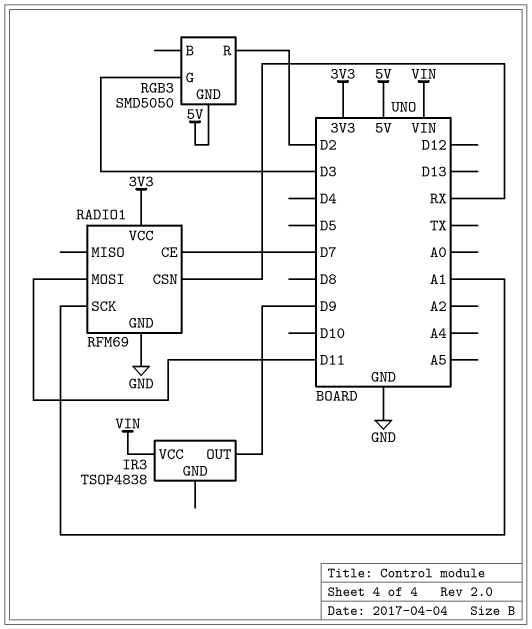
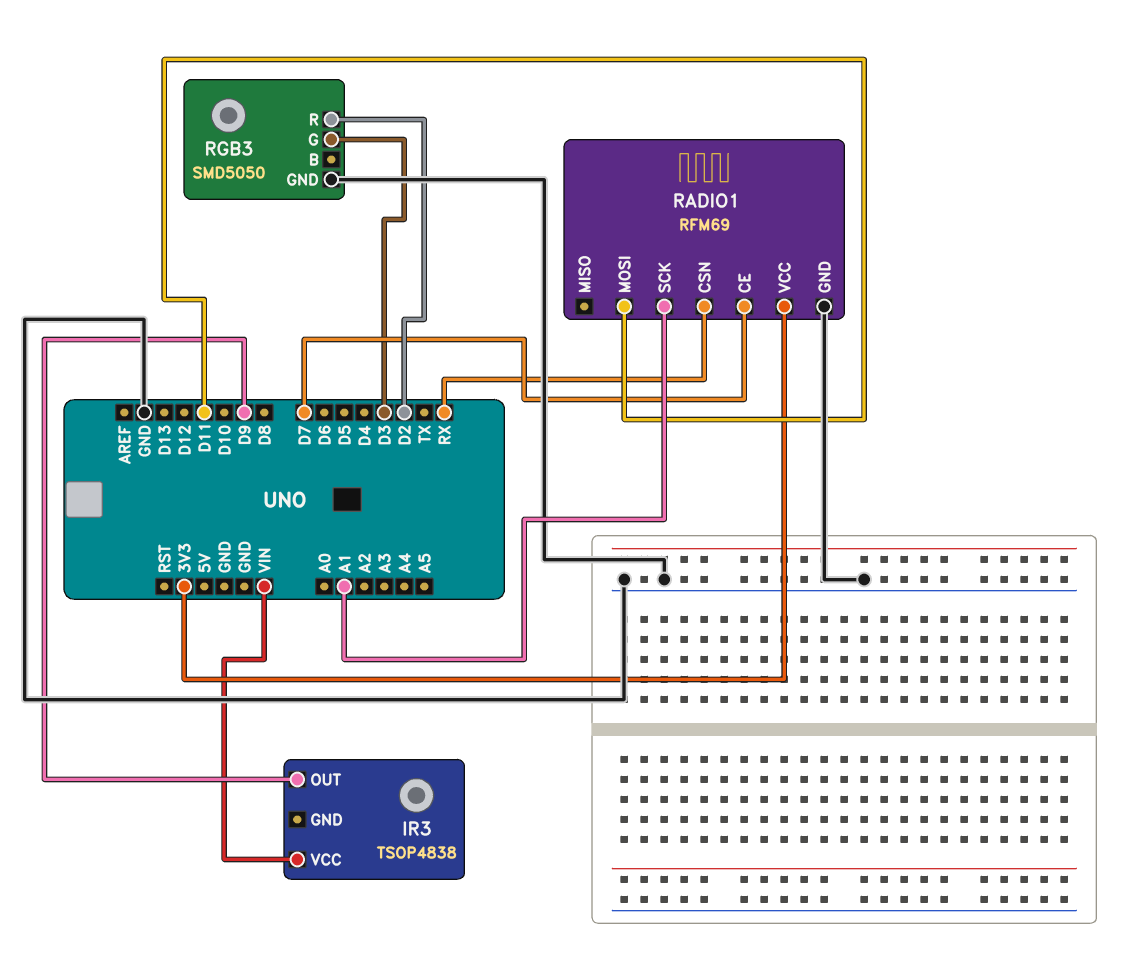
RGB3 pin GND: 5V -> GND

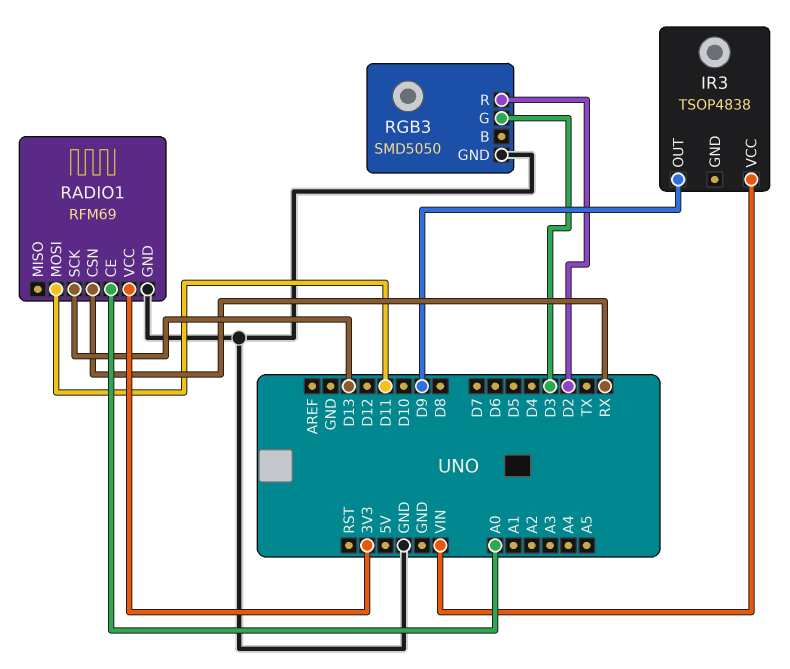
RADIO1 pin CE: D7 -> A0
RADIO1 pin SCK: A1 -> D13

